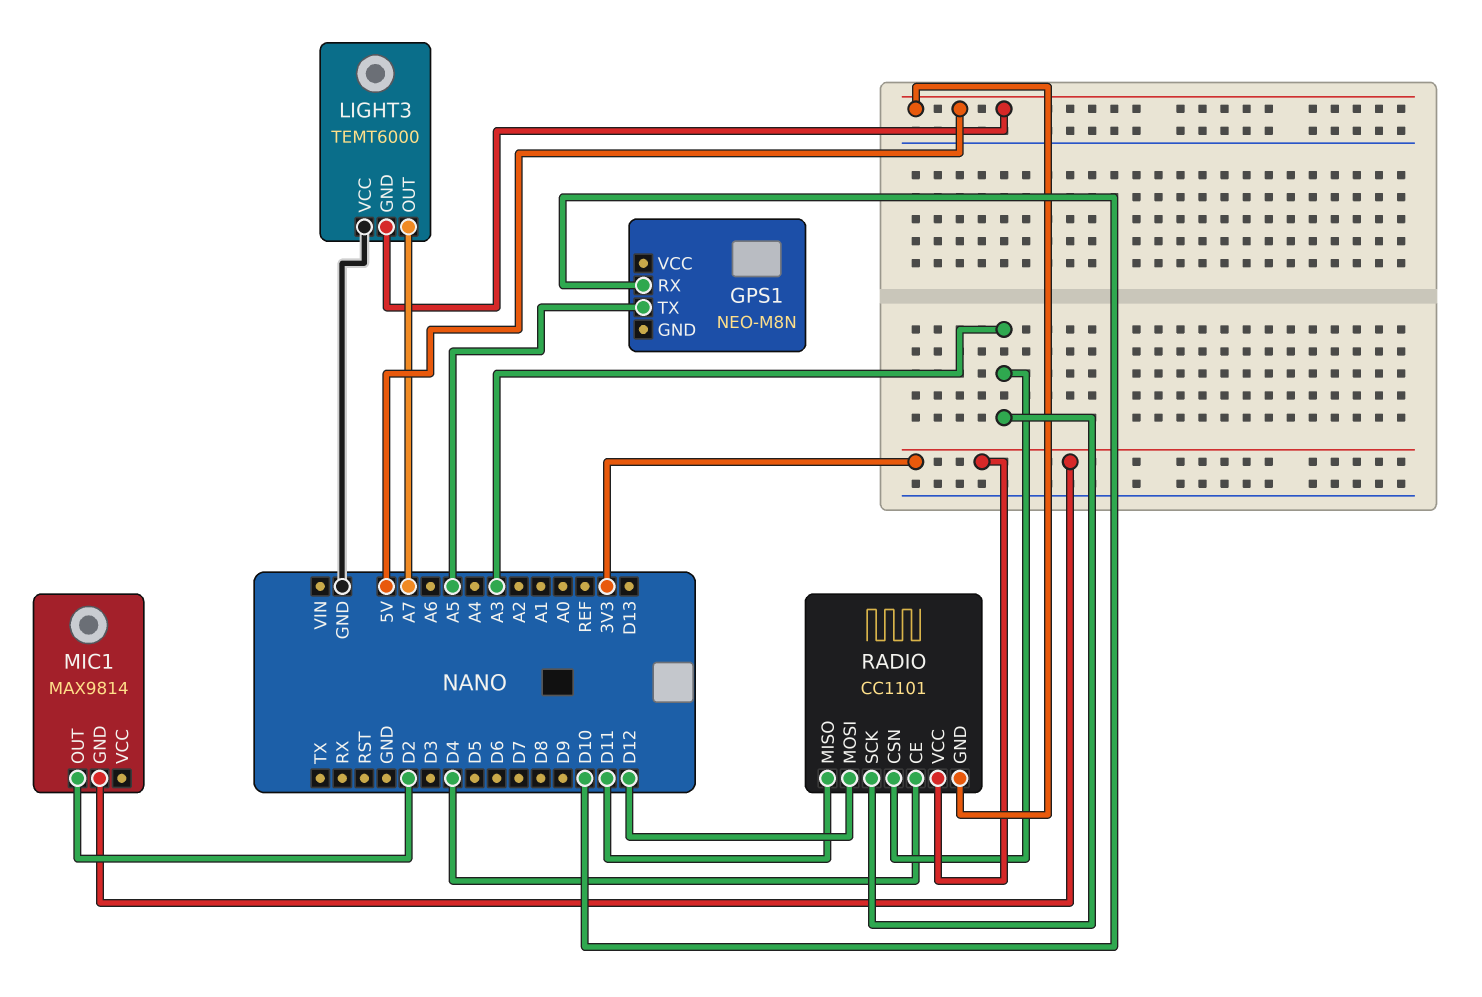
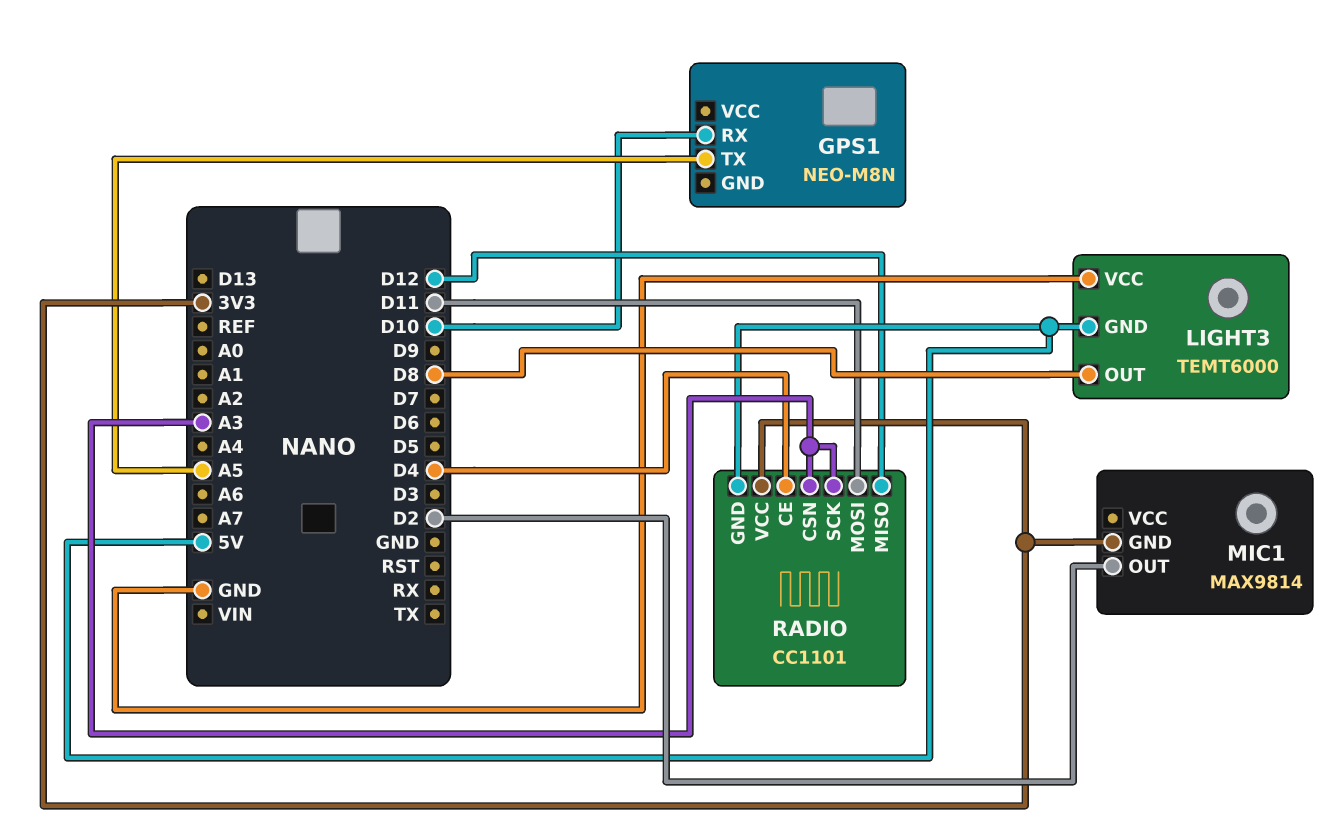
LIGHT3 pin OUT: A7 -> D8
RADIO pin MISO: D11 -> D12
RADIO pin MOSI: D12 -> D11

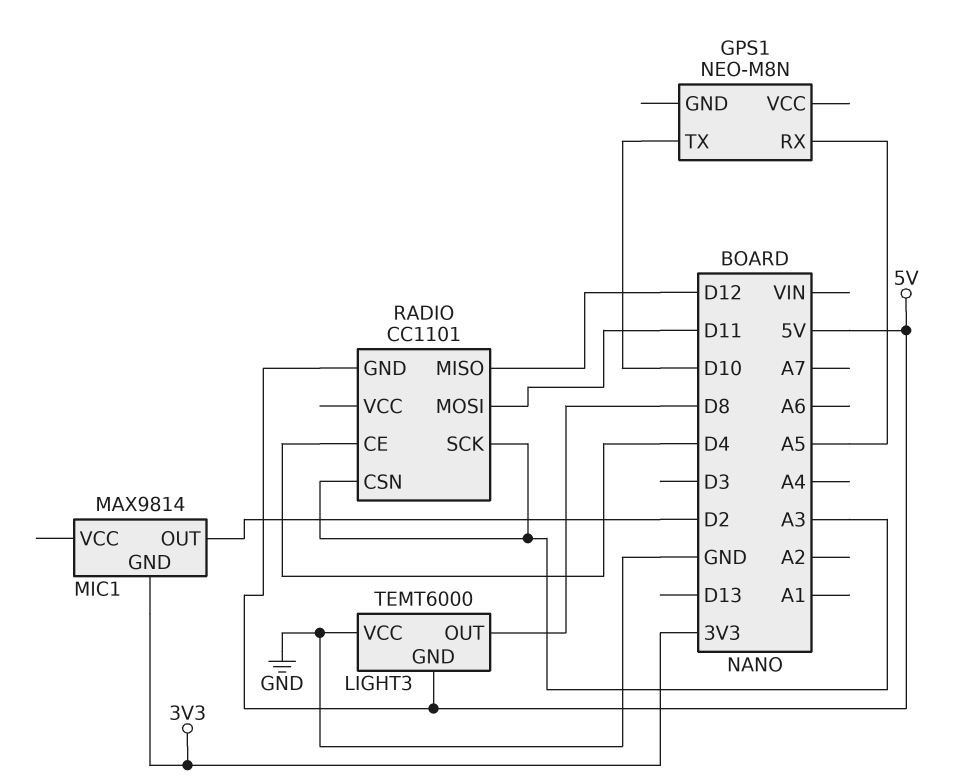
GPS1 pin RX: D10 -> A5
GPS1 pin TX: A5 -> D10
RADIO pin VCC: 3V3 -> none

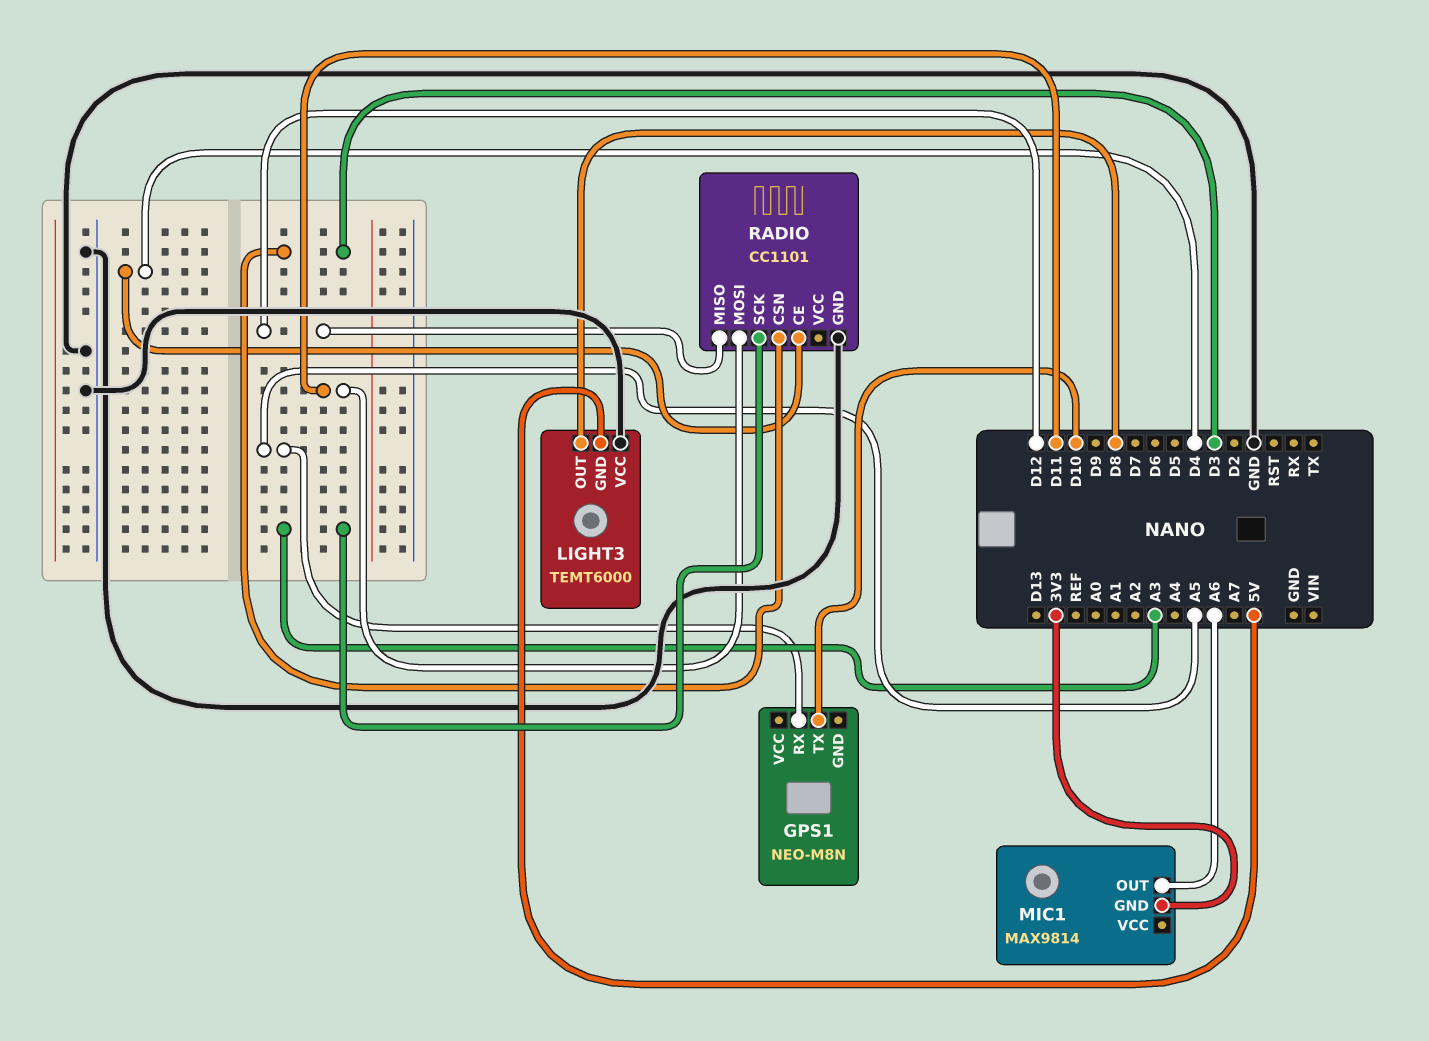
MIC1 pin OUT: D2 -> A6
RADIO pin CSN: A3 -> D3
RADIO pin GND: 5V -> GND

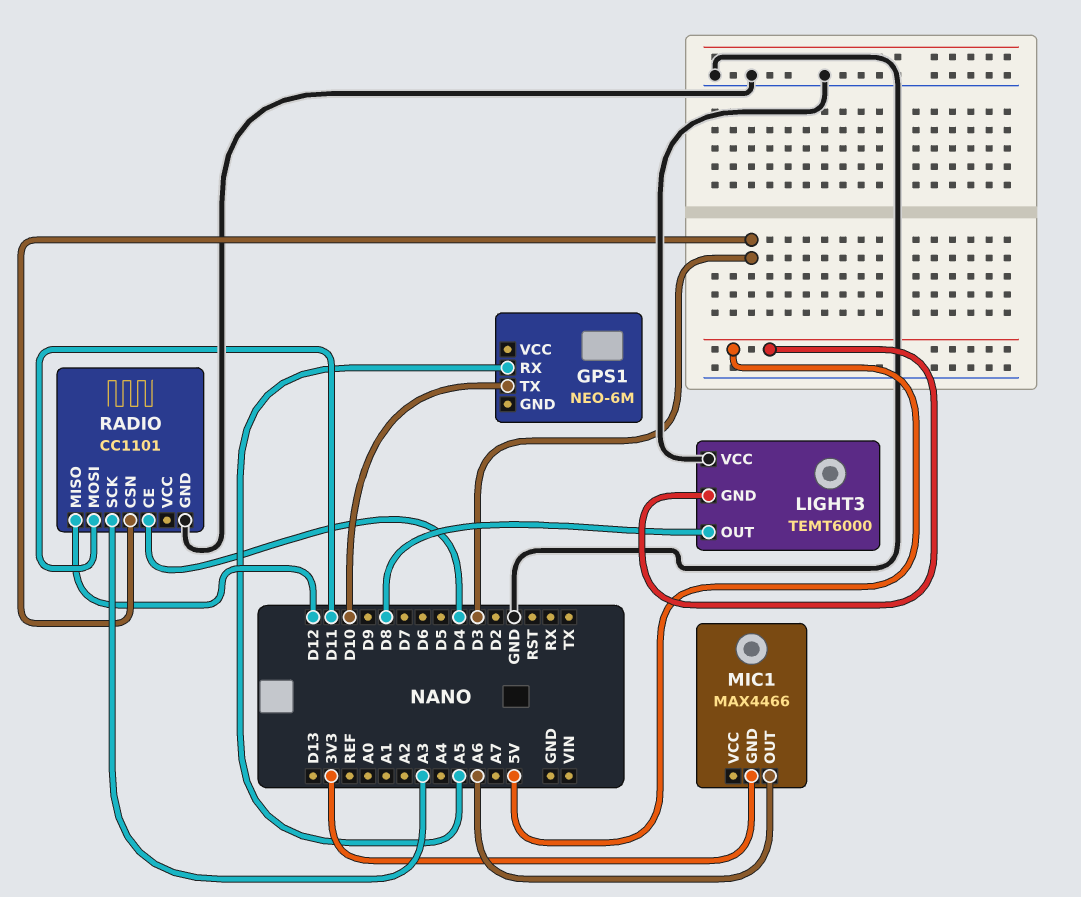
GPS1: NEO-M8N -> NEO-6M
MIC1: MAX9814 -> MAX4466

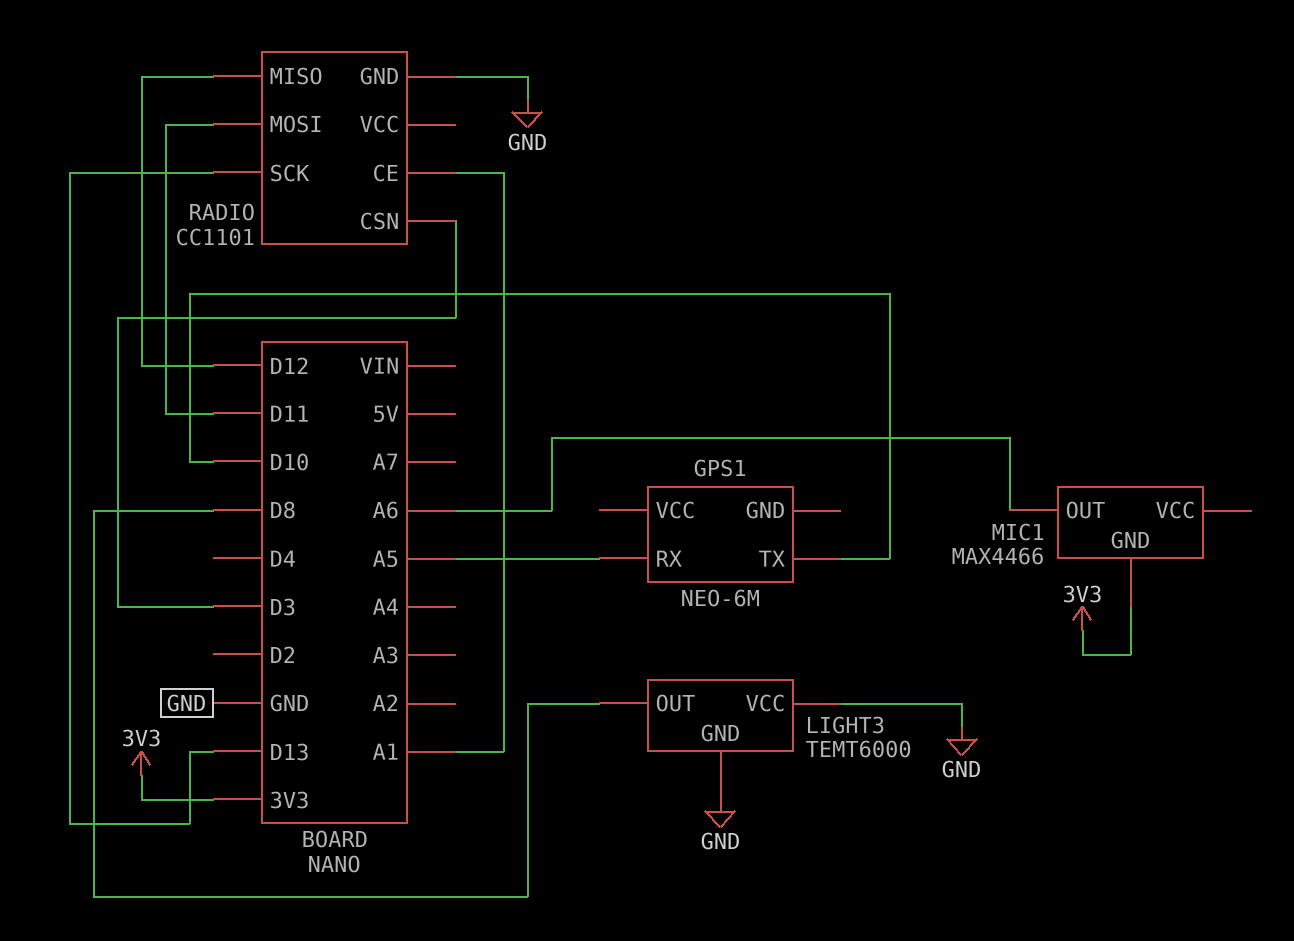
LIGHT3 pin GND: 5V -> GND
RADIO pin CE: D4 -> A1
RADIO pin SCK: A3 -> D13

